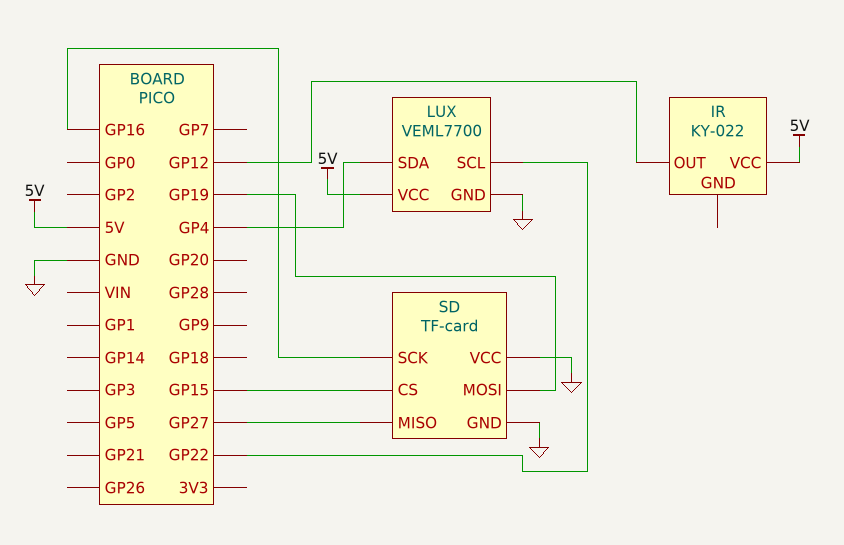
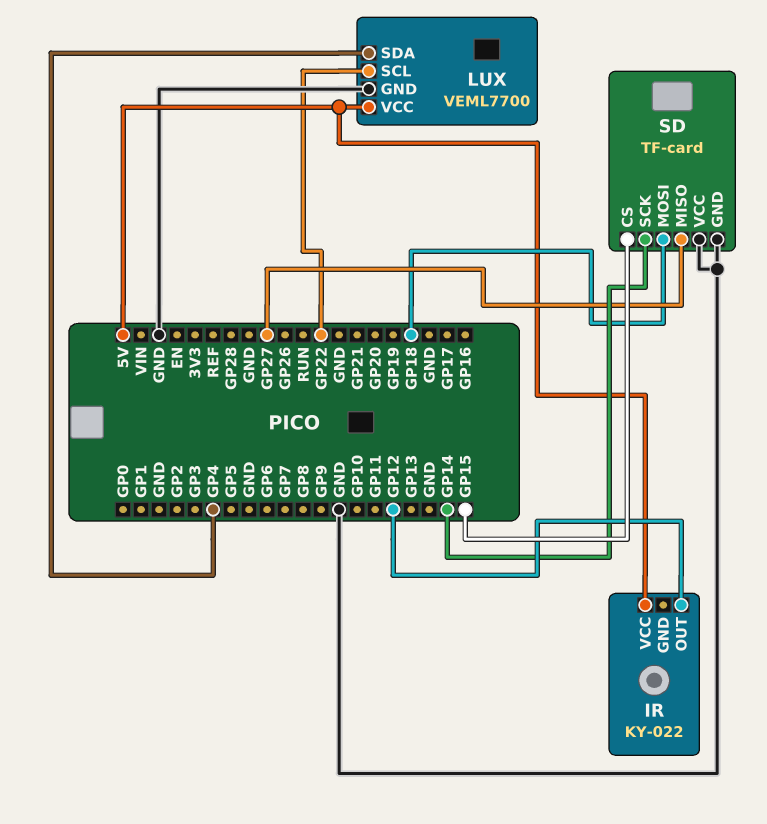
SD pin MOSI: GP19 -> GP18
SD pin SCK: GP16 -> GP14

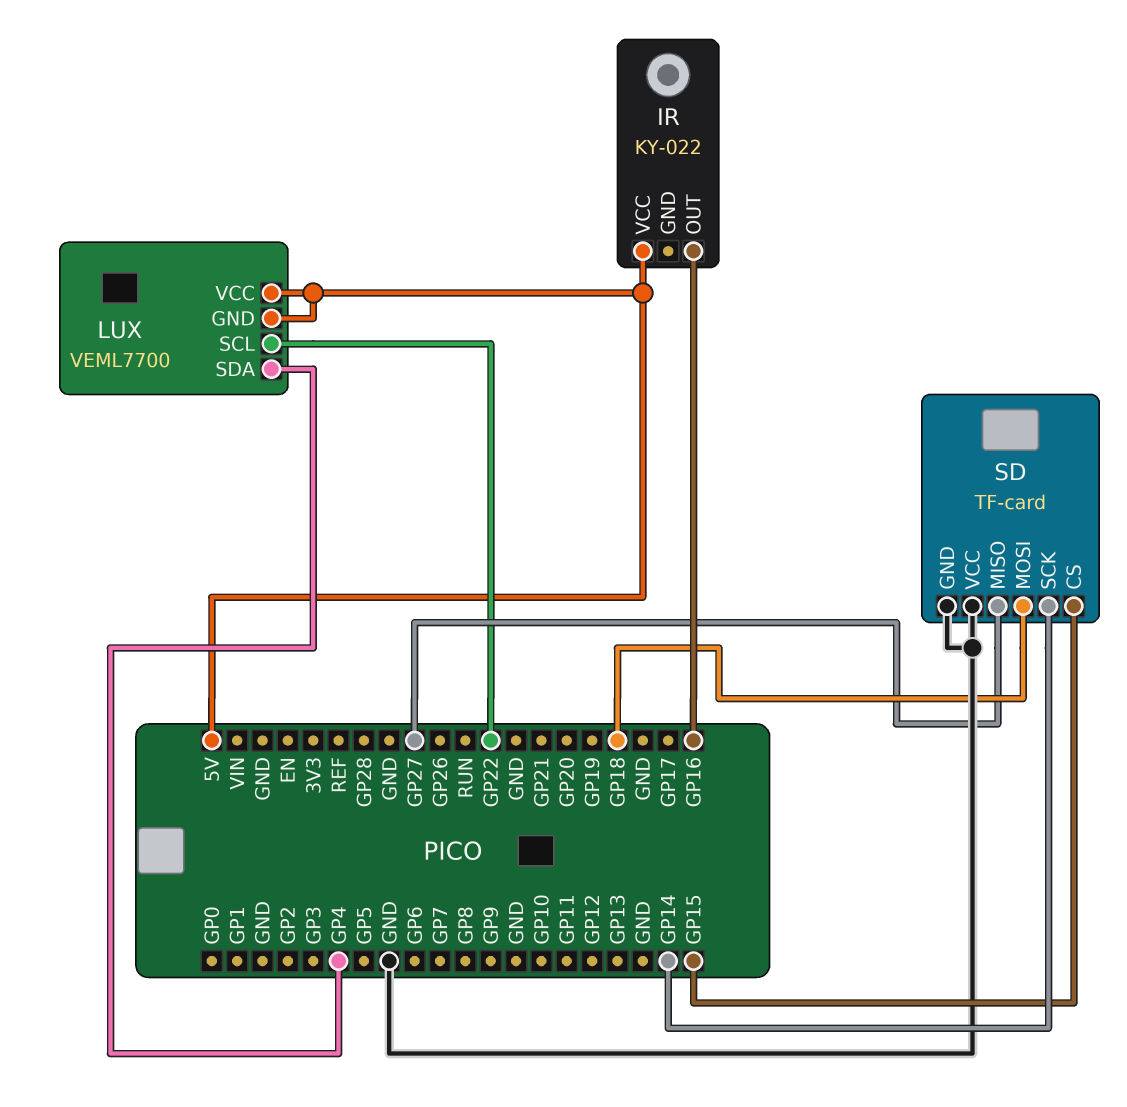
IR pin OUT: GP12 -> GP16
LUX pin GND: GND -> 5V

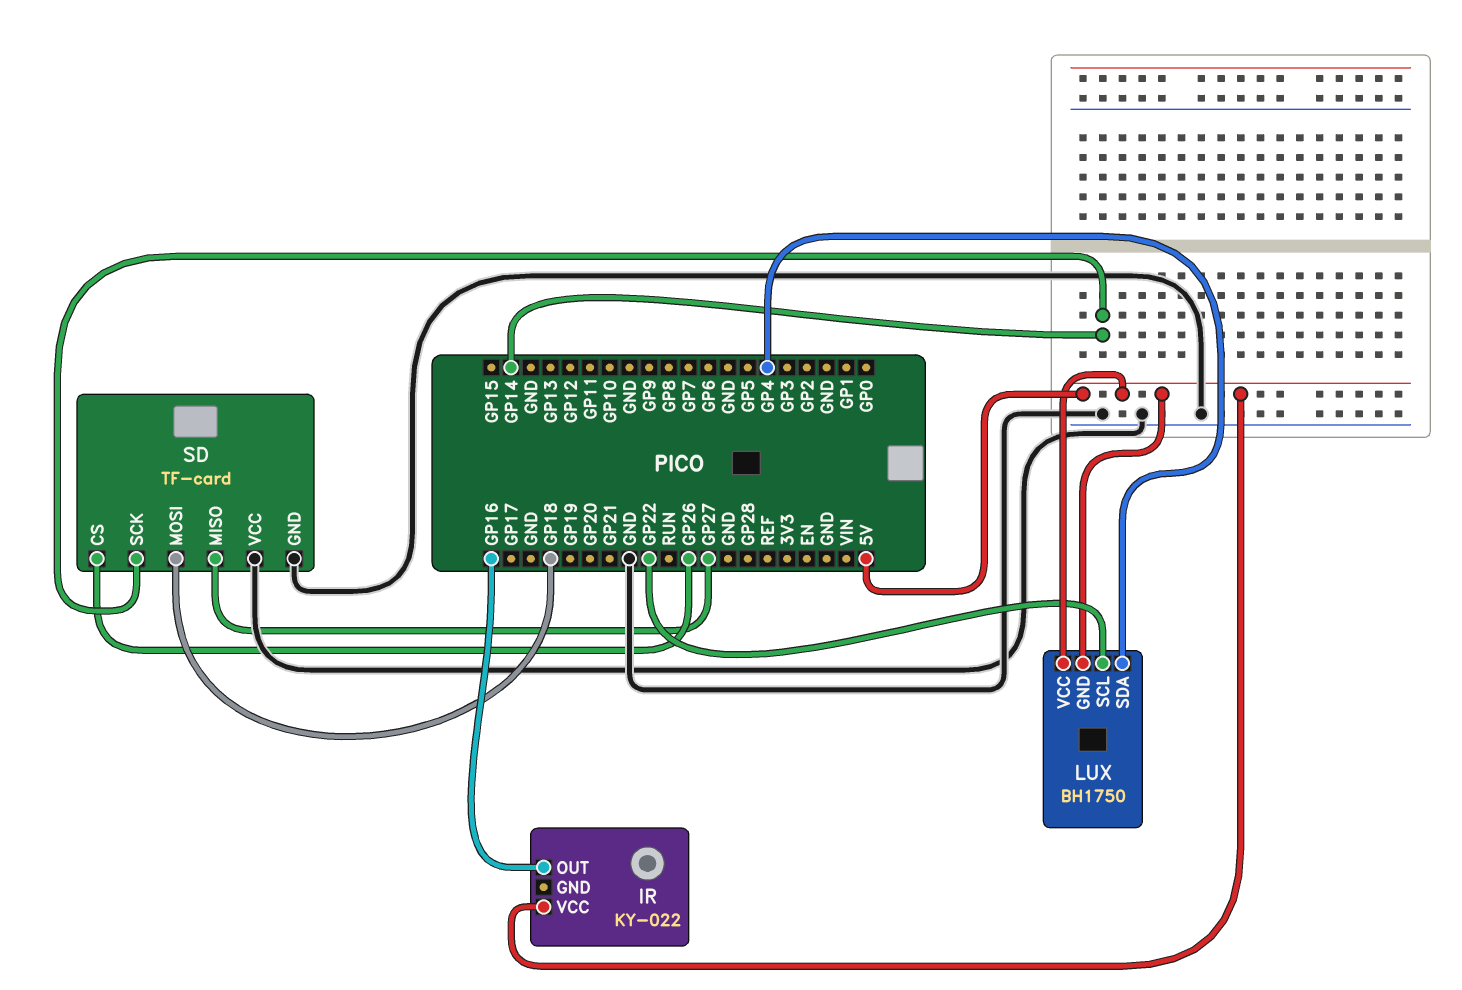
LUX: VEML7700 -> BH1750
SD pin CS: GP15 -> GP26

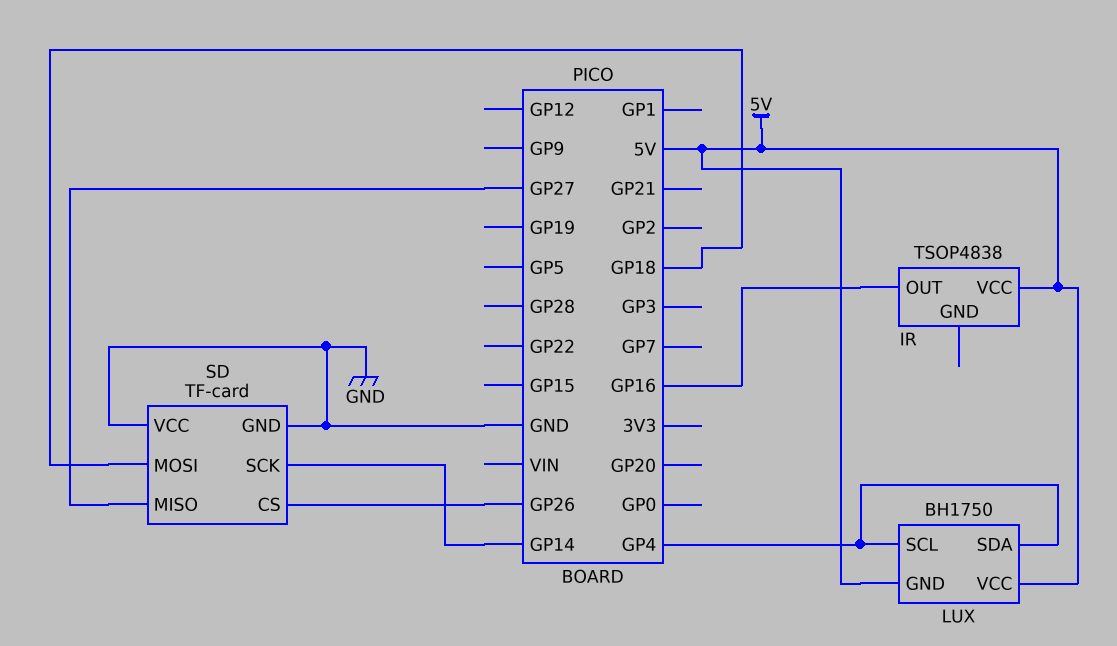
IR: KY-022 -> TSOP4838
LUX pin SCL: GP22 -> GP4

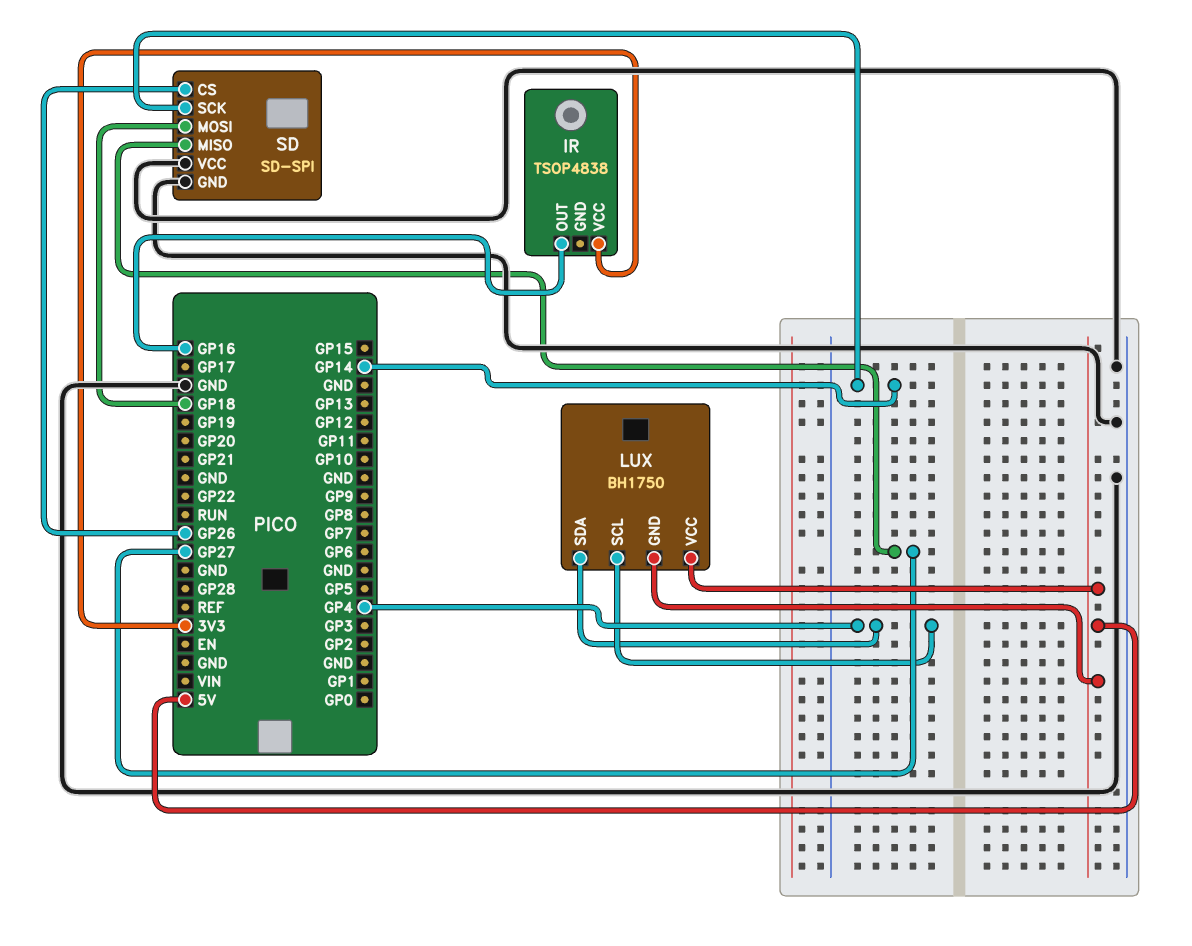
IR pin VCC: 5V -> 3V3
SD: TF-card -> SD-SPI

